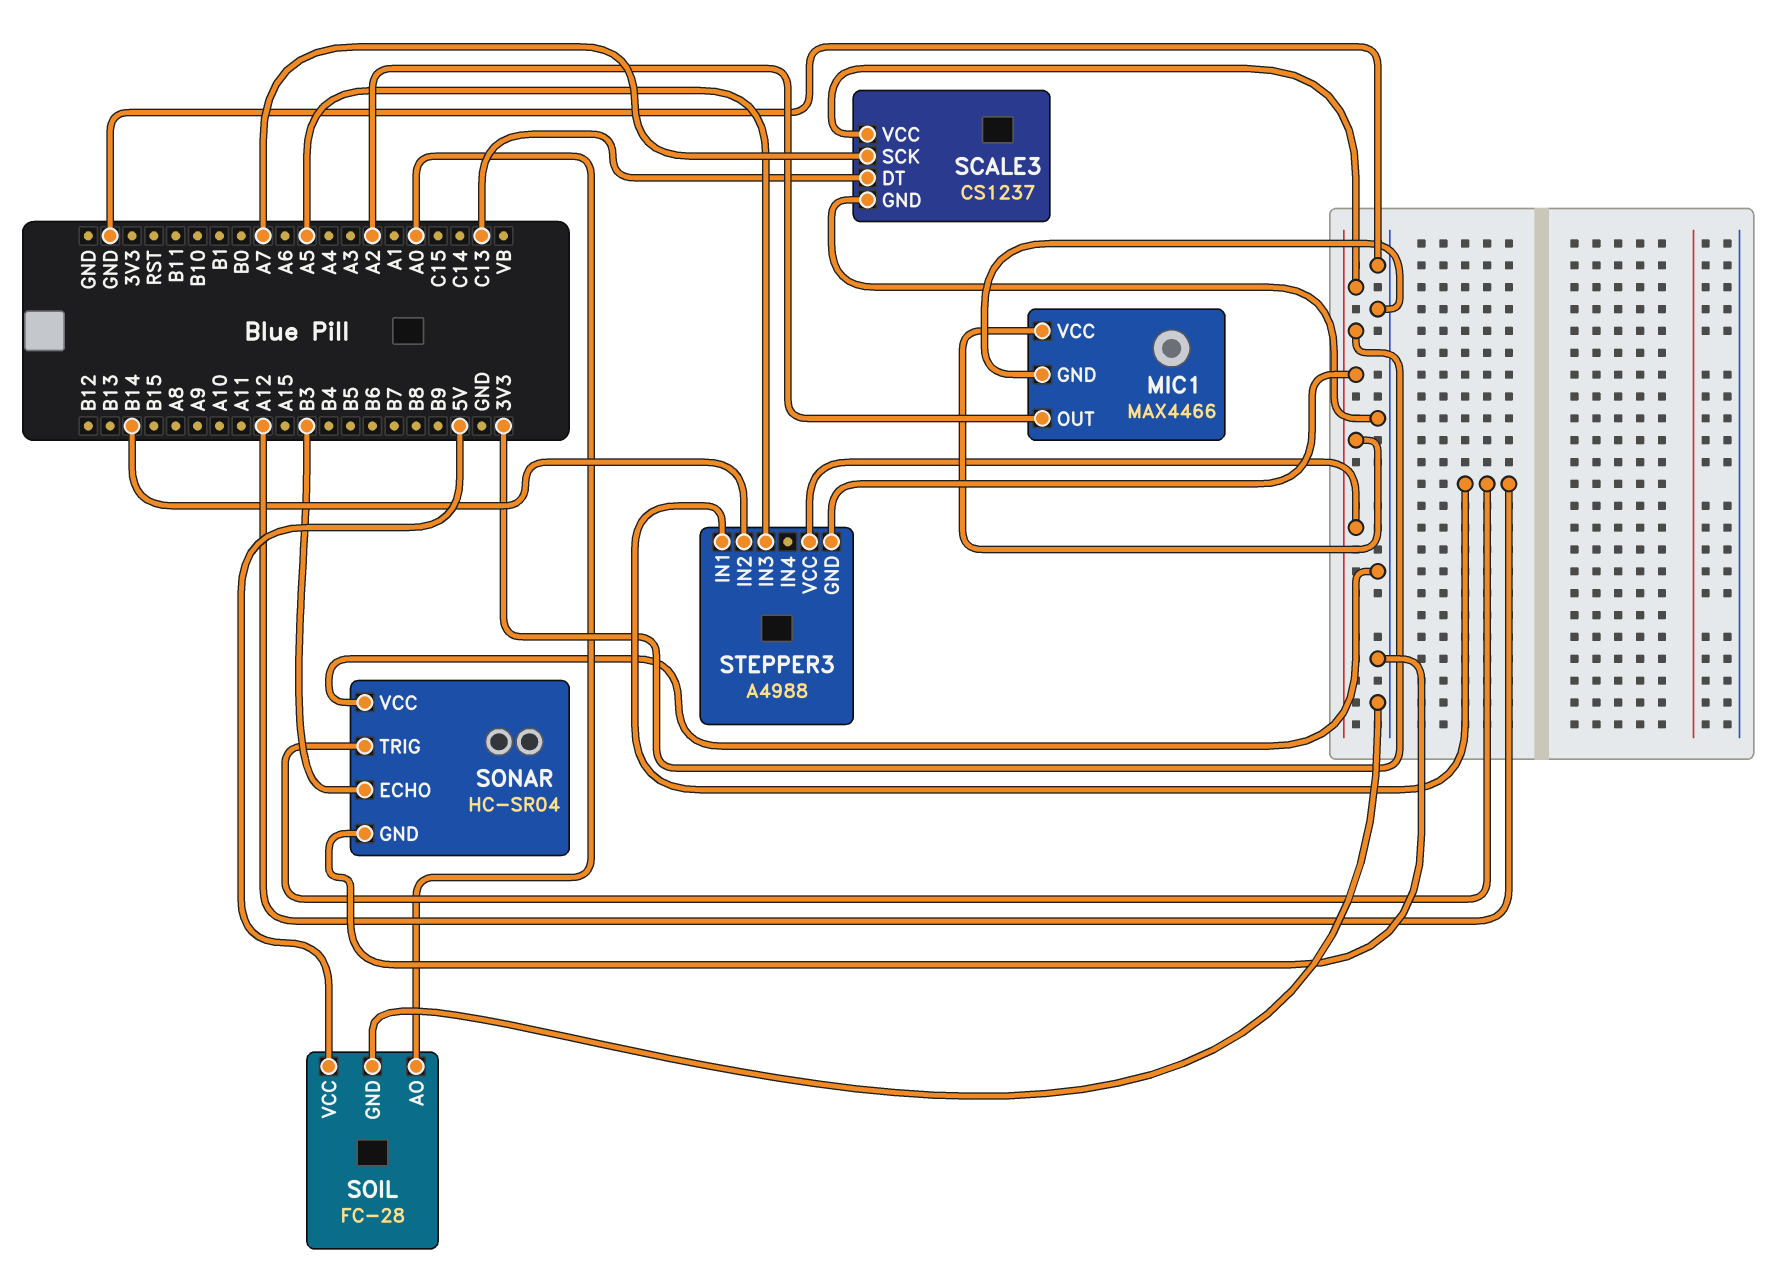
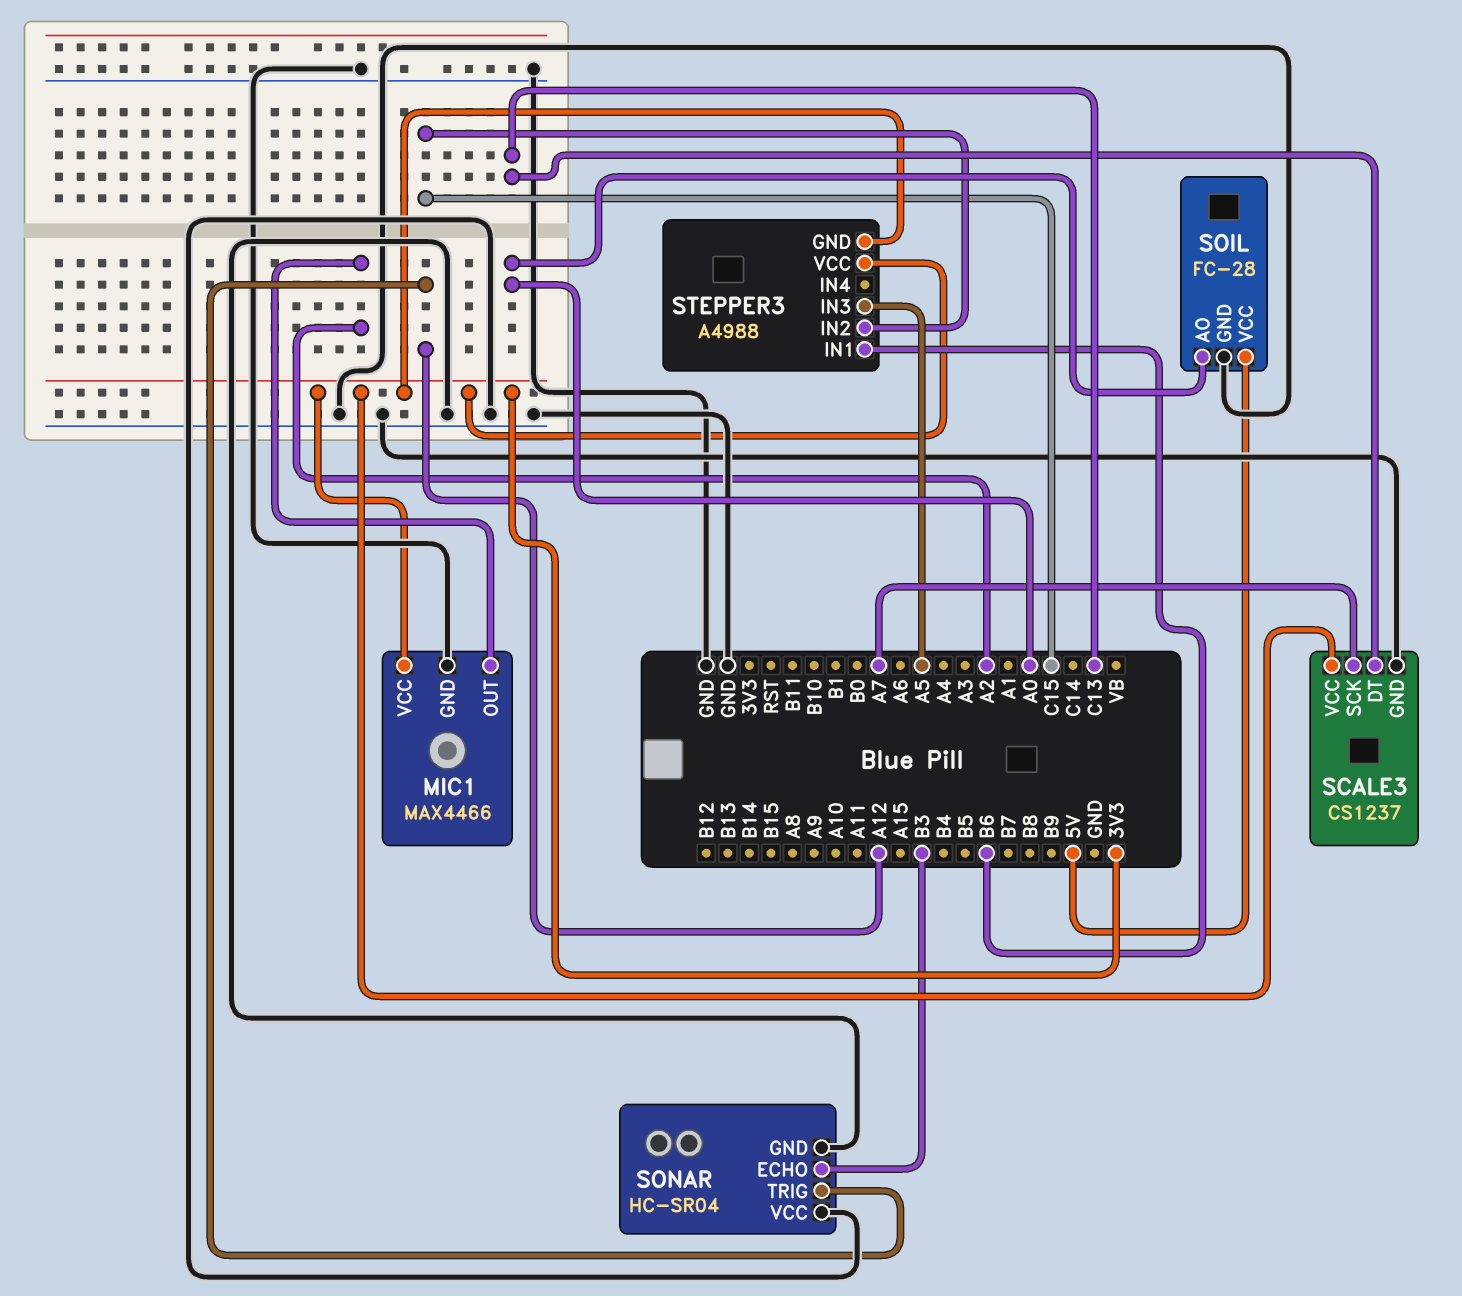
STEPPER3 pin IN1: A12 -> B6
STEPPER3 pin IN2: B14 -> C15

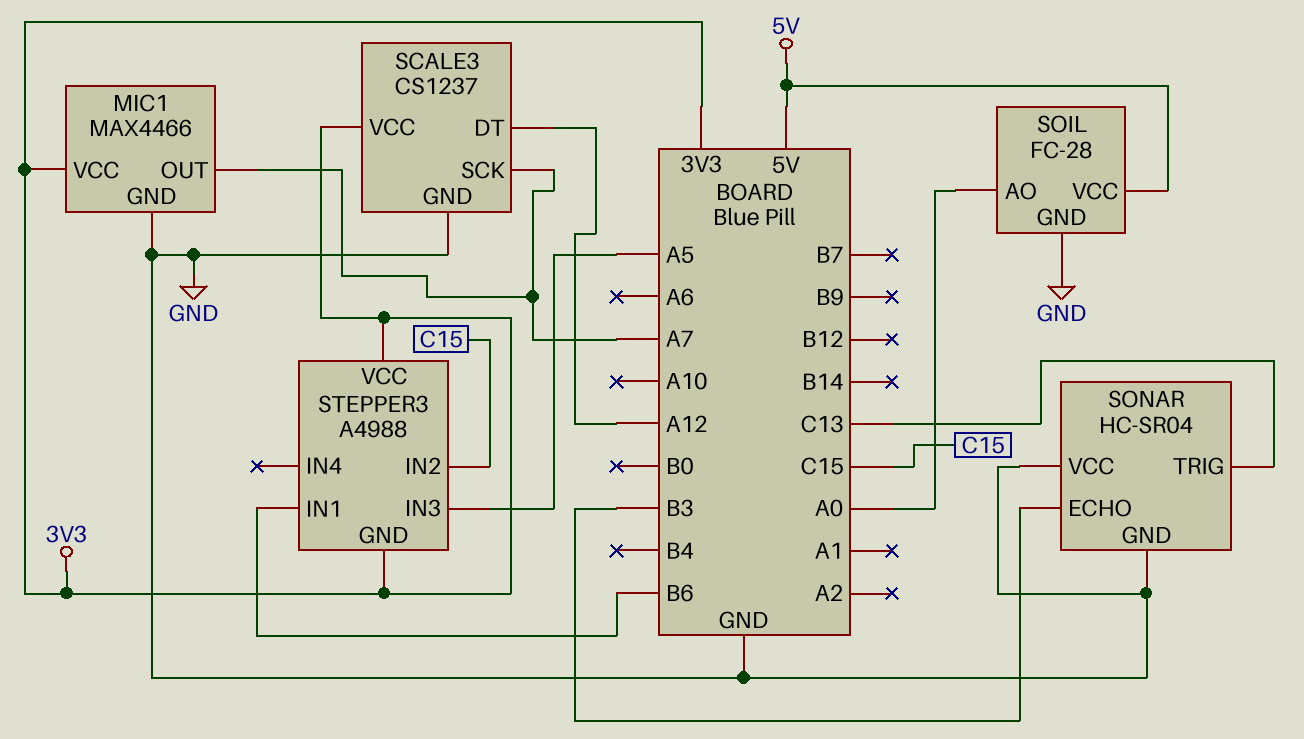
MIC1 pin OUT: A2 -> A7
SCALE3 pin DT: C13 -> A12
SONAR pin TRIG: A12 -> C13

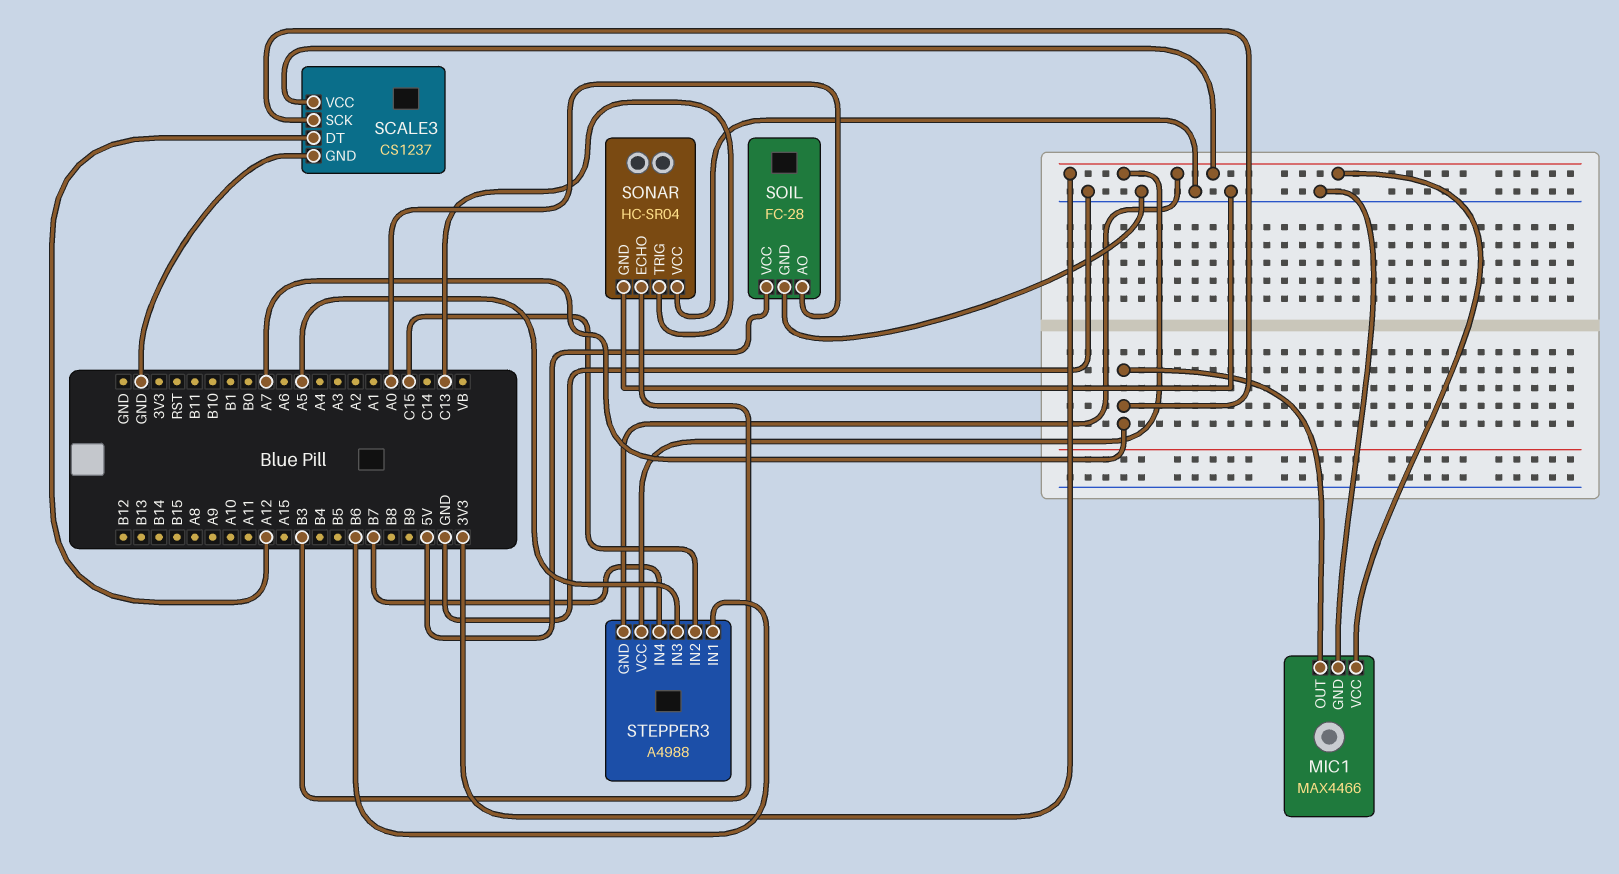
STEPPER3 pin IN4: none -> B7

